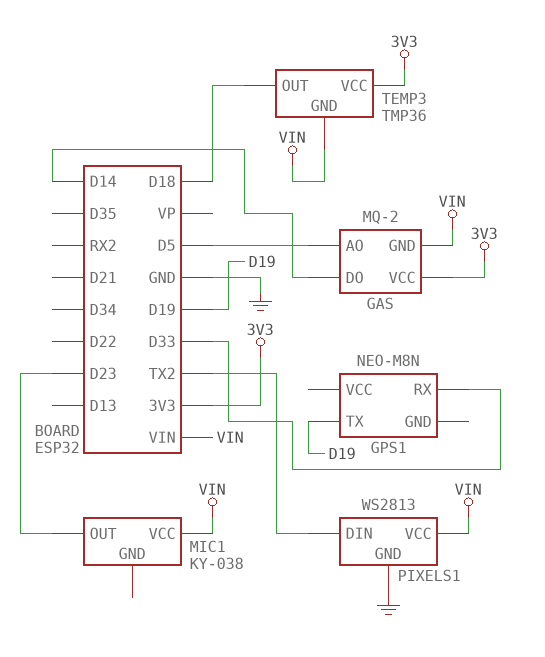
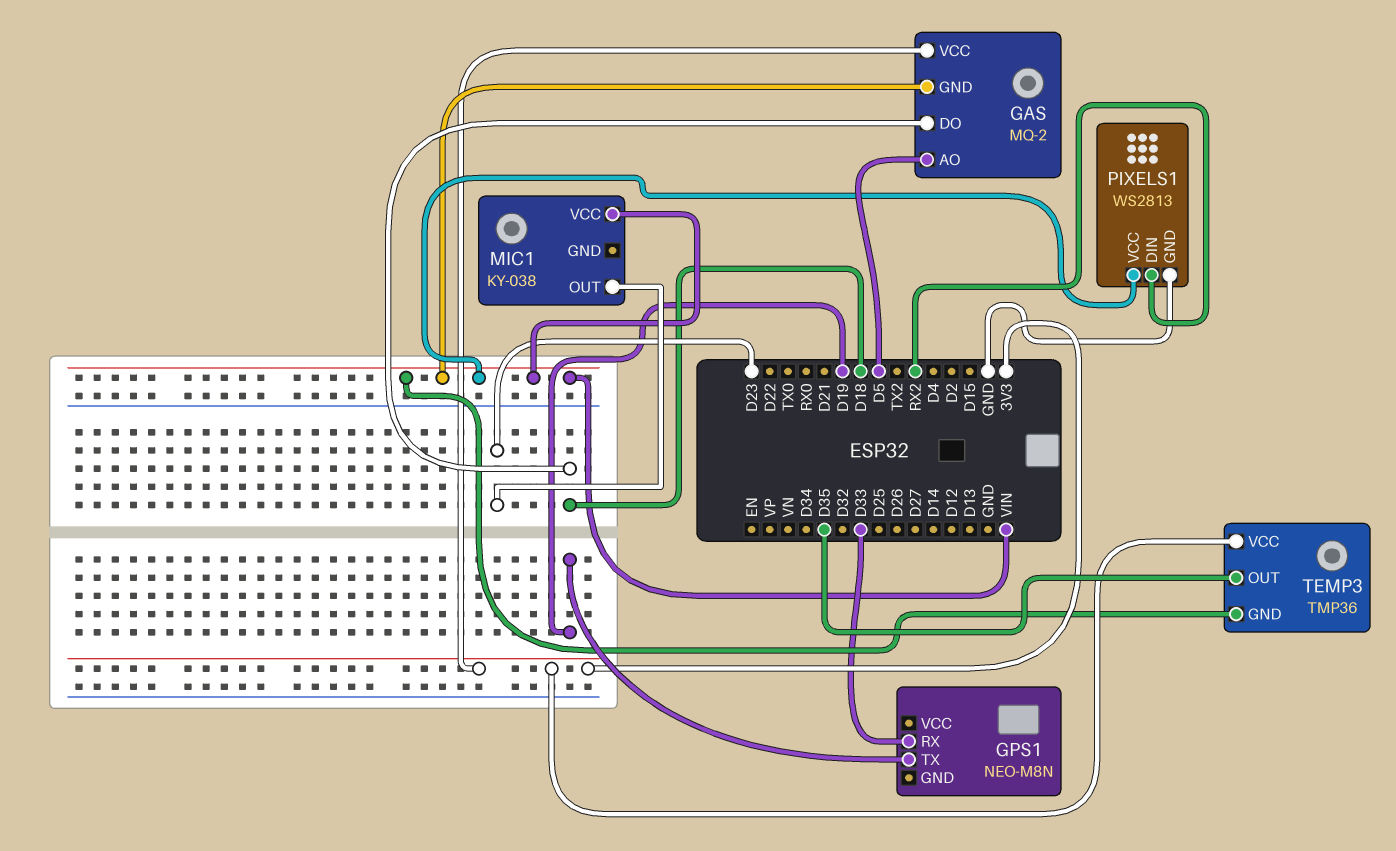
GAS pin DO: D14 -> D18
PIXELS1 pin DIN: TX2 -> RX2
TEMP3 pin OUT: D18 -> D35

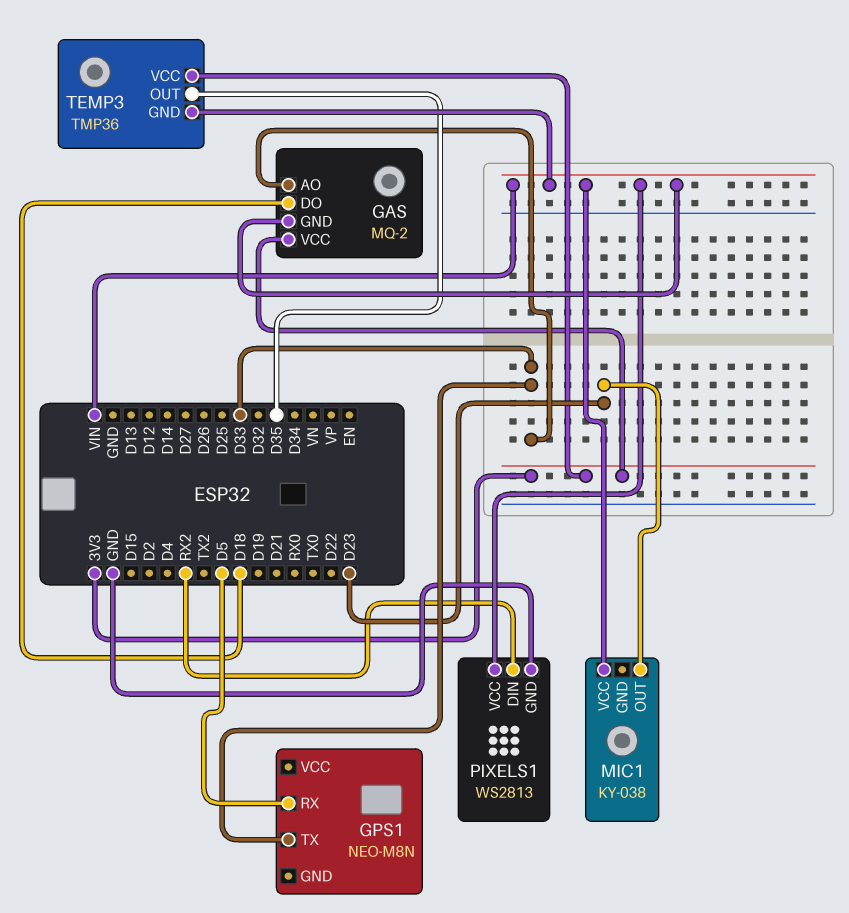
GAS pin AO: D5 -> D33
GPS1 pin RX: D33 -> D5
GPS1 pin TX: D19 -> D33

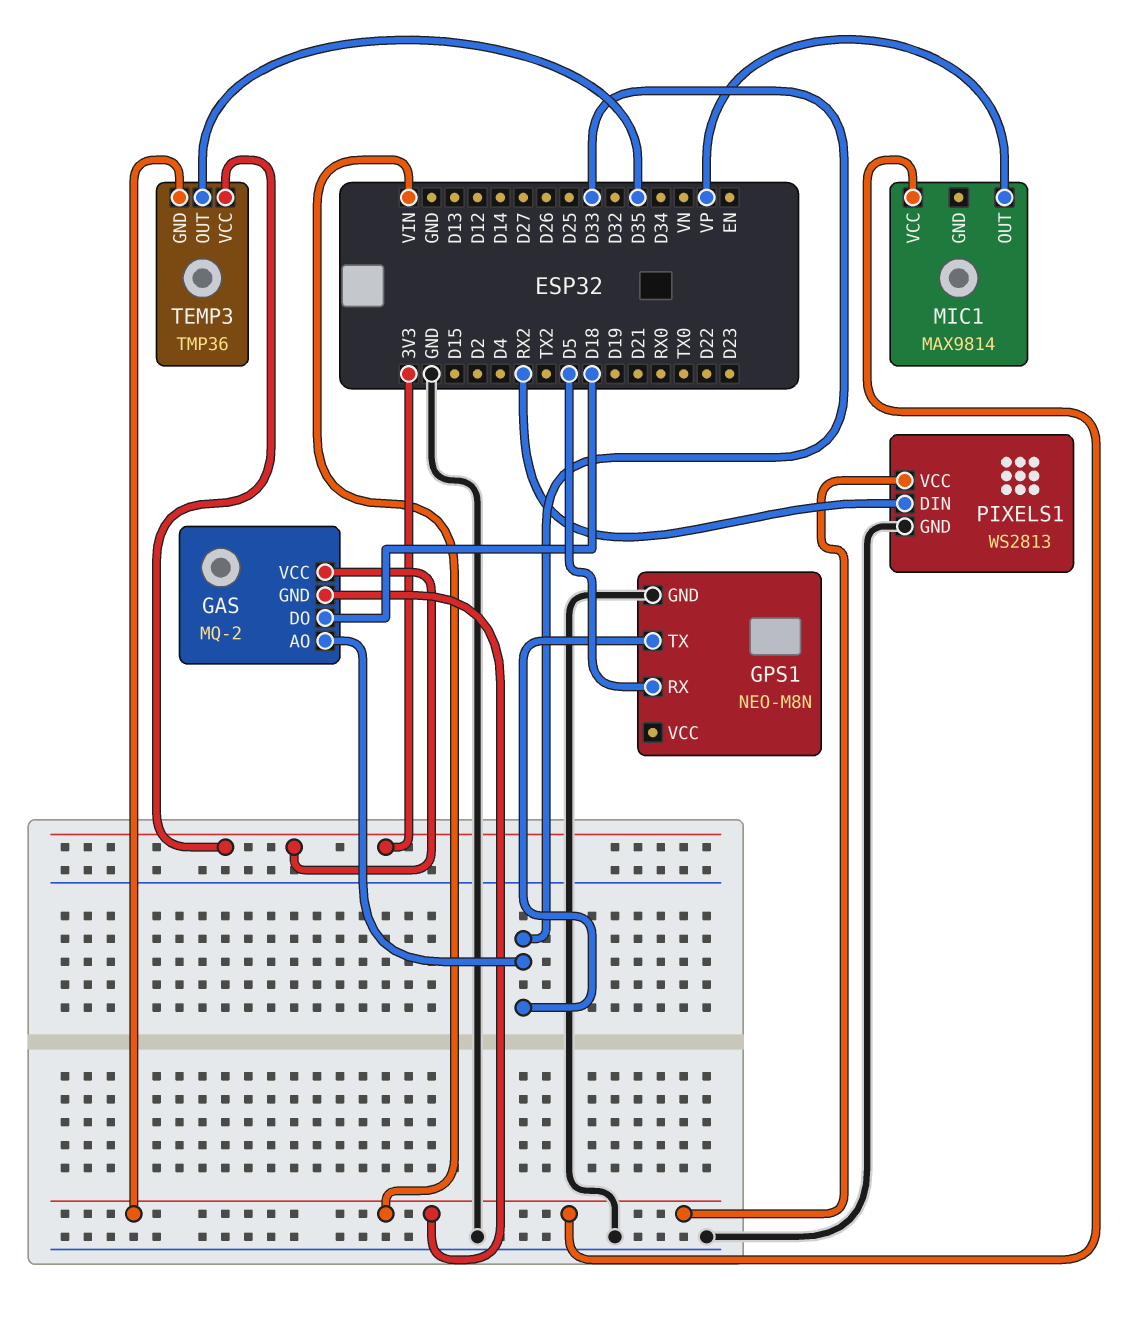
GPS1 pin GND: none -> GND
MIC1: KY-038 -> MAX9814
MIC1 pin OUT: D23 -> VP

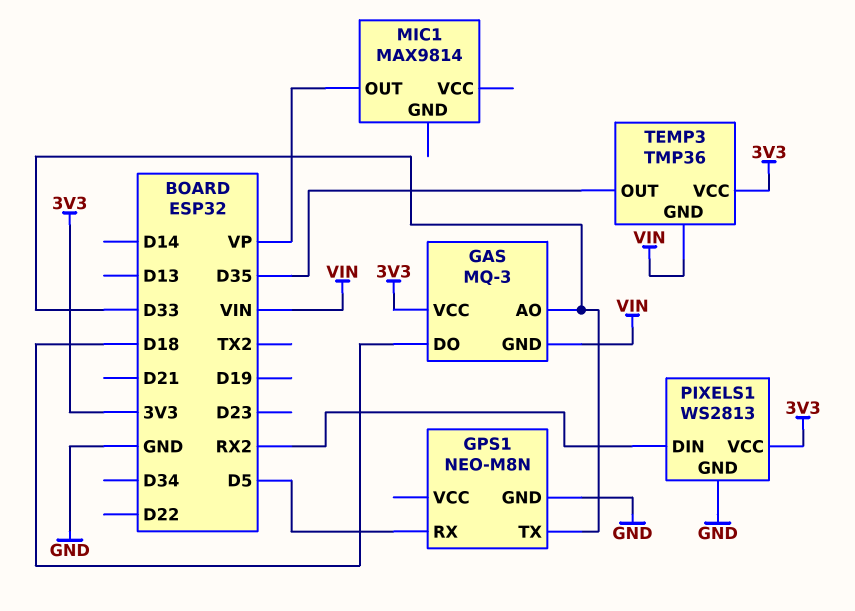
GAS: MQ-2 -> MQ-3
MIC1 pin VCC: VIN -> none
PIXELS1 pin VCC: VIN -> 3V3

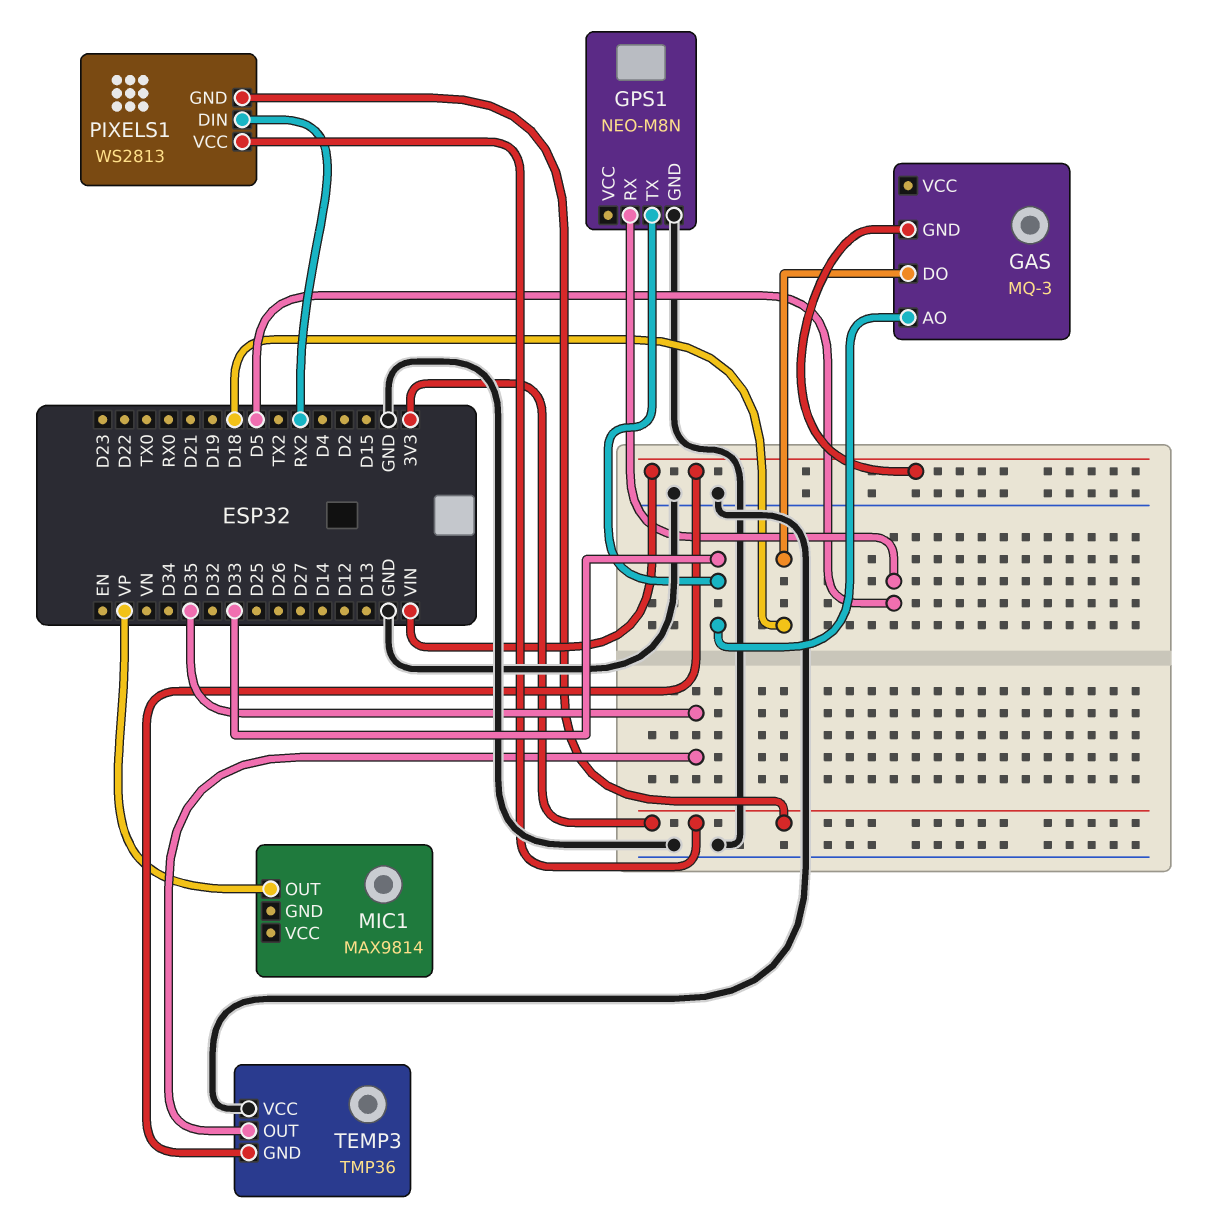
GAS pin VCC: 3V3 -> none
PIXELS1 pin GND: GND -> 3V3
TEMP3 pin VCC: 3V3 -> GND

